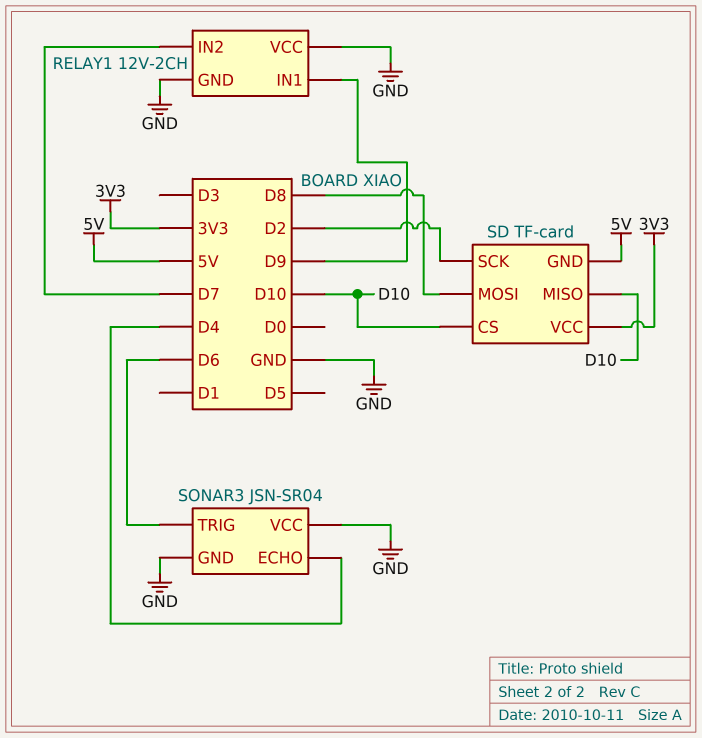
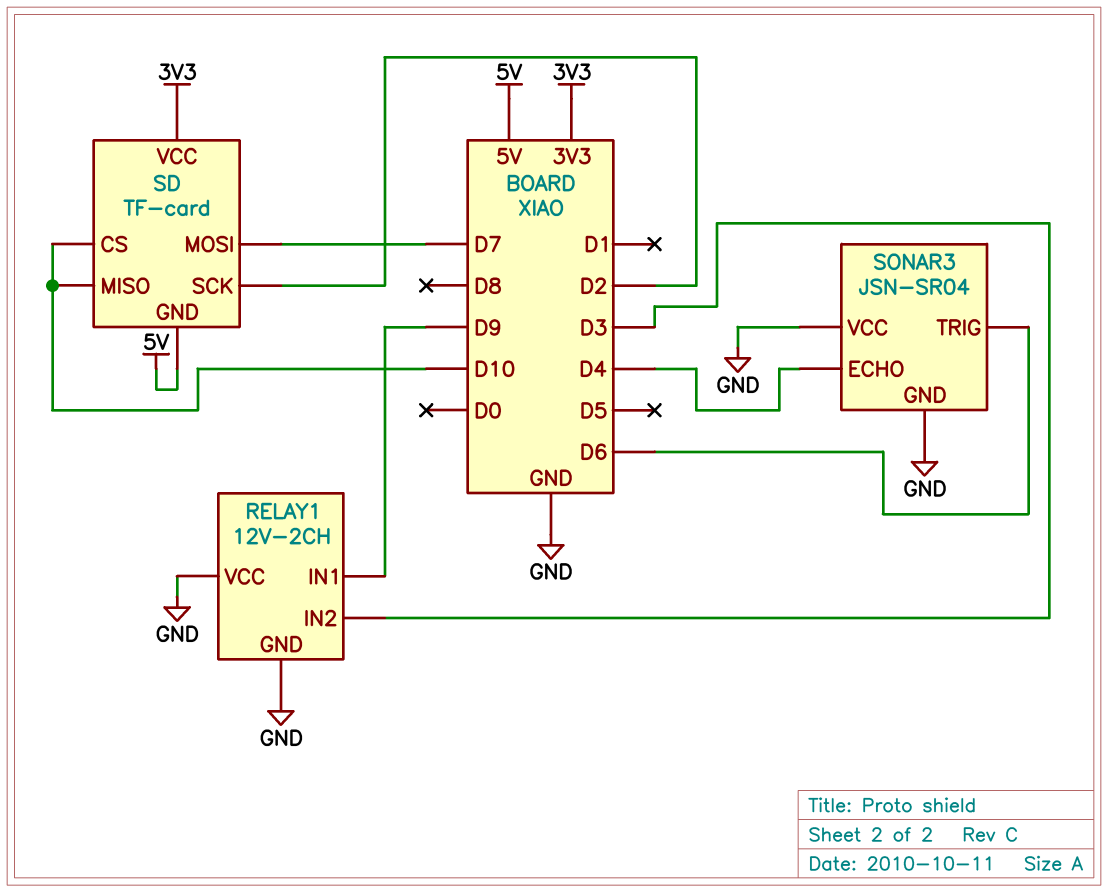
RELAY1 pin IN2: D7 -> D3
SD pin MOSI: D8 -> D7

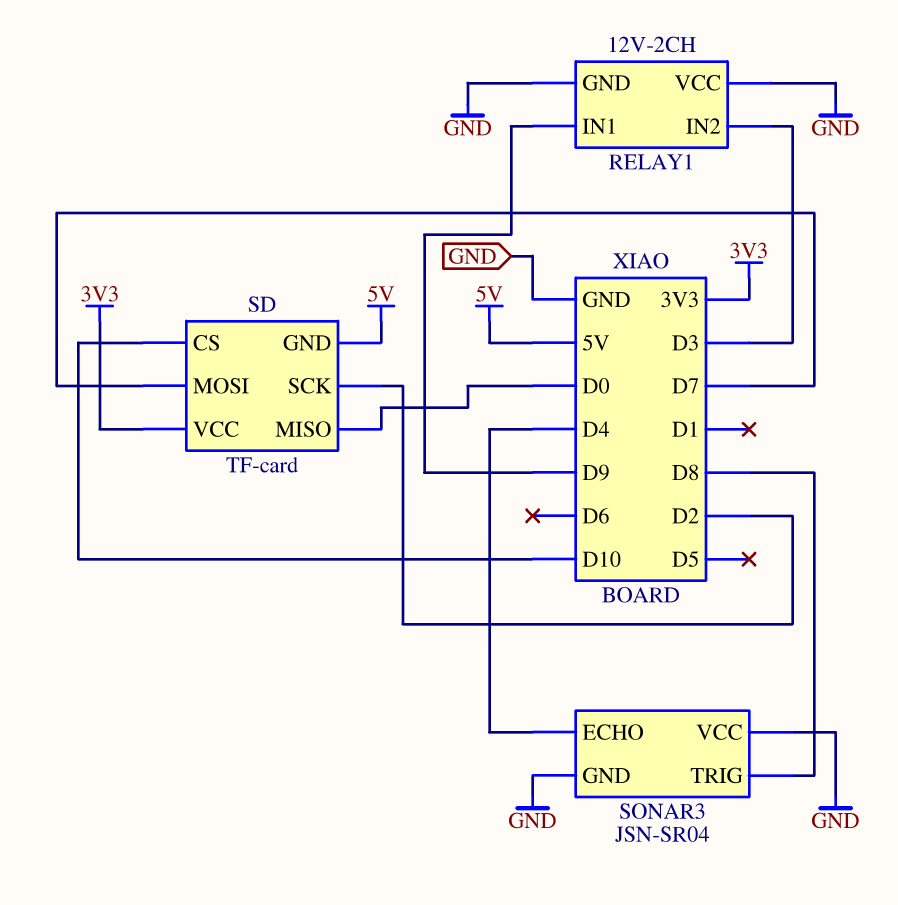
SD pin MISO: D10 -> D0
SONAR3 pin TRIG: D6 -> D8

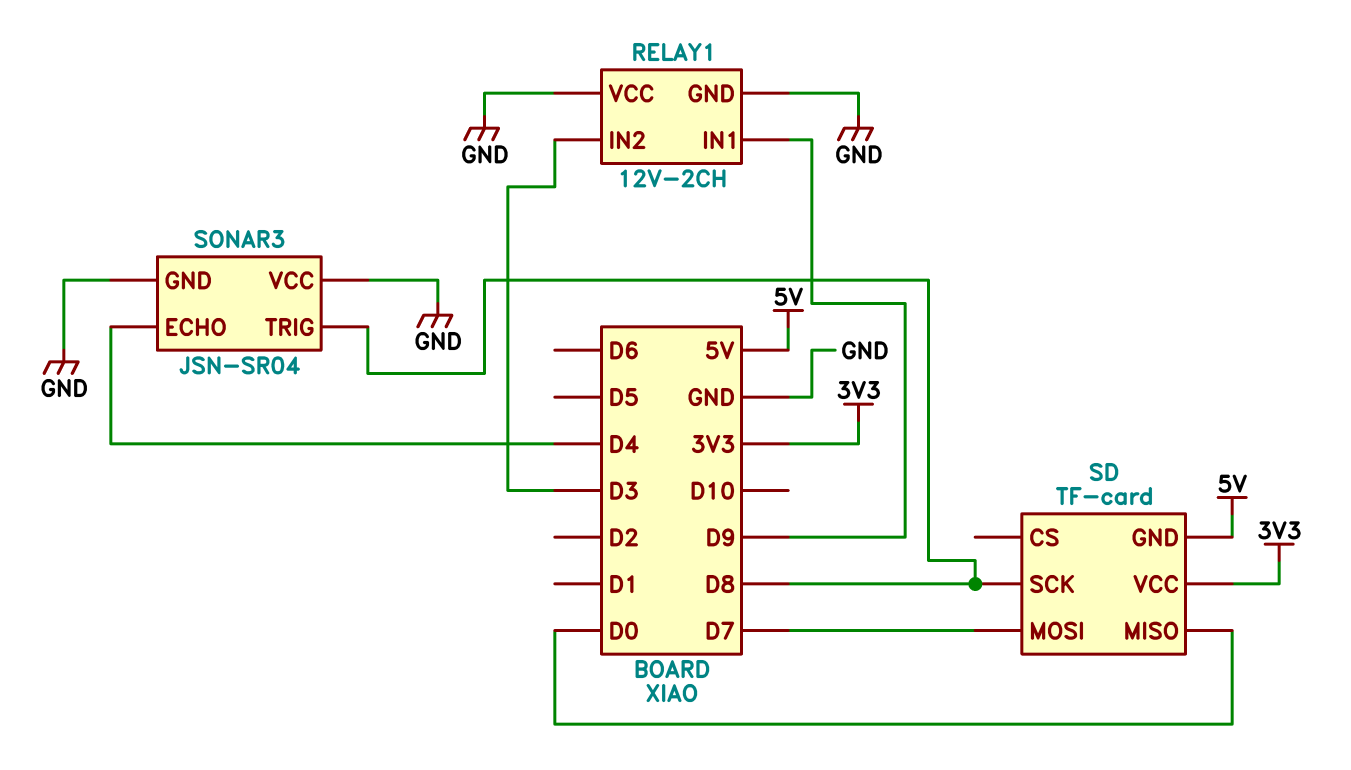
SD pin CS: D10 -> none
SD pin SCK: D2 -> D8

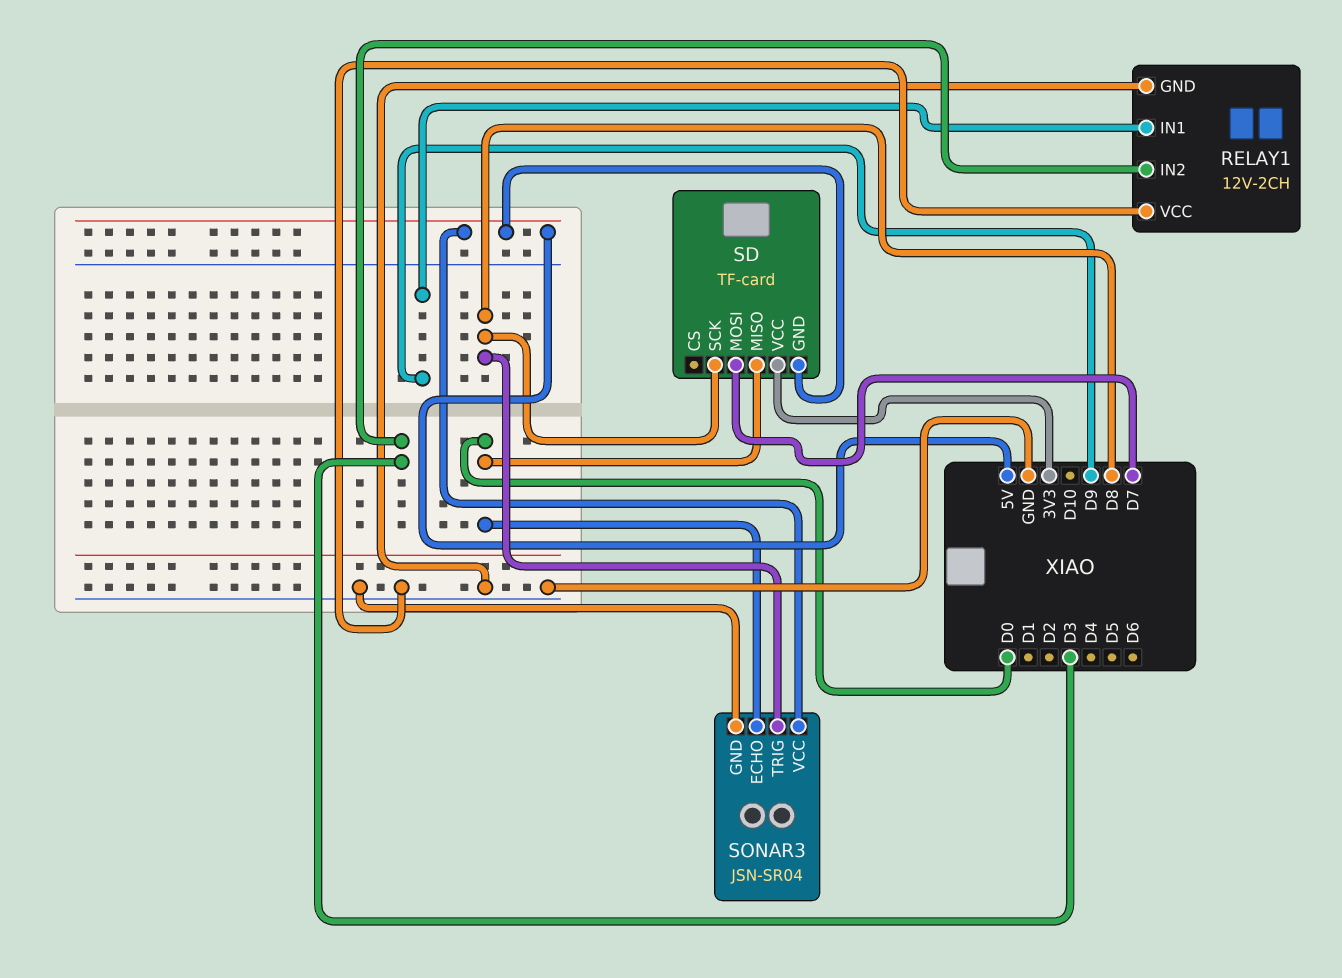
SONAR3 pin ECHO: D4 -> D0
SONAR3 pin VCC: GND -> 5V

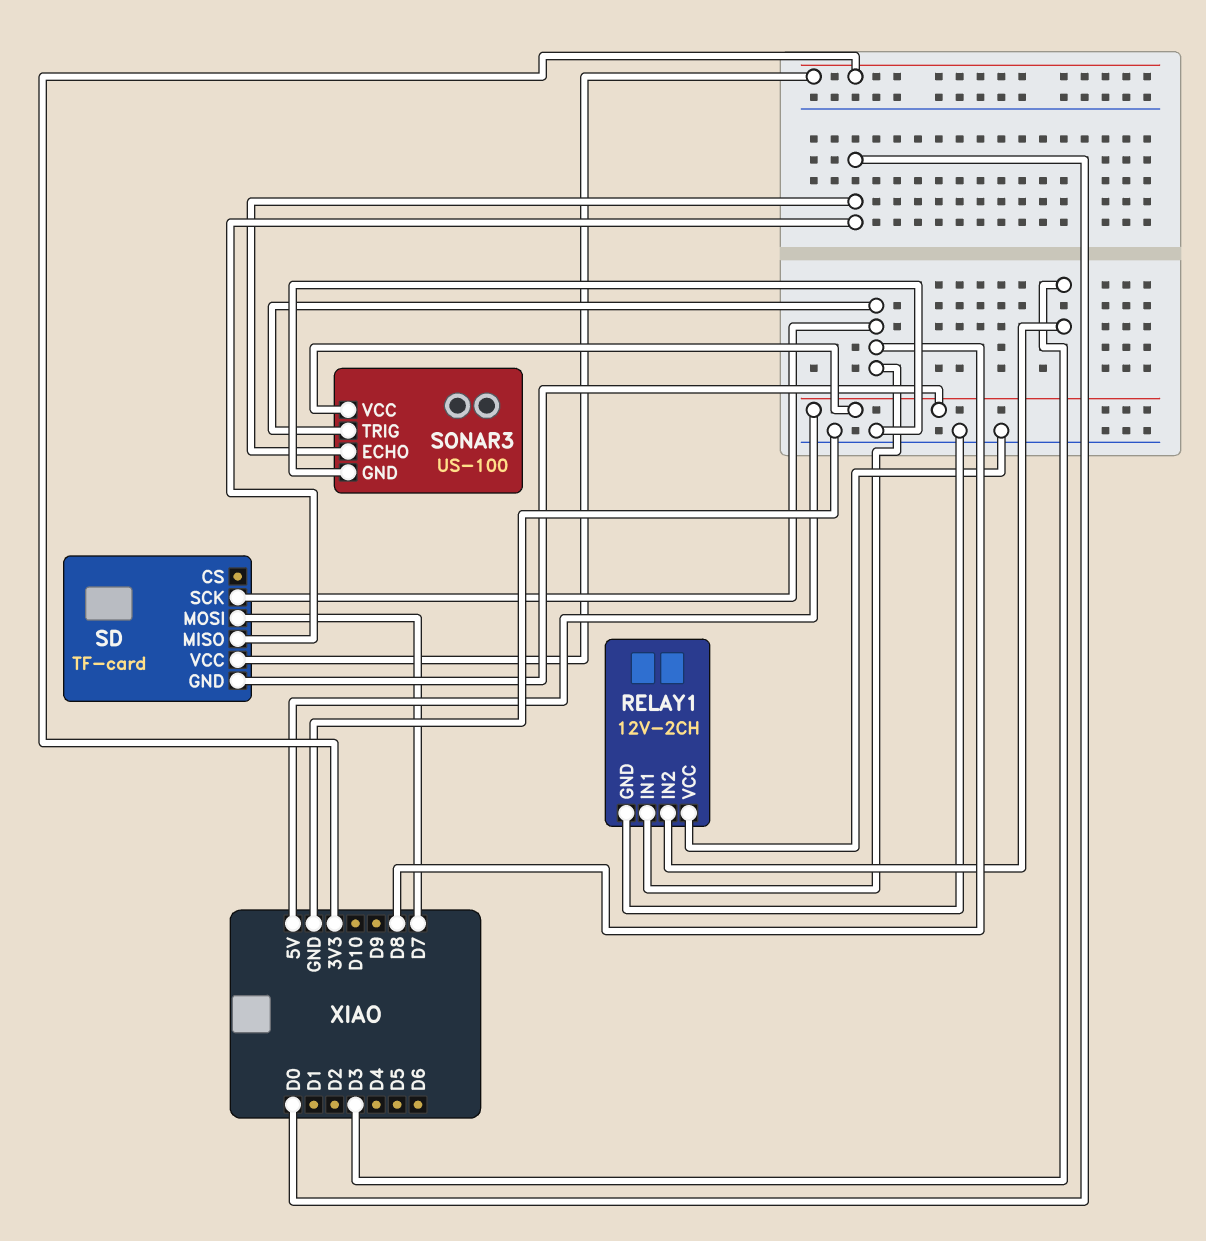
RELAY1 pin IN1: D9 -> D8
SONAR3: JSN-SR04 -> US-100

